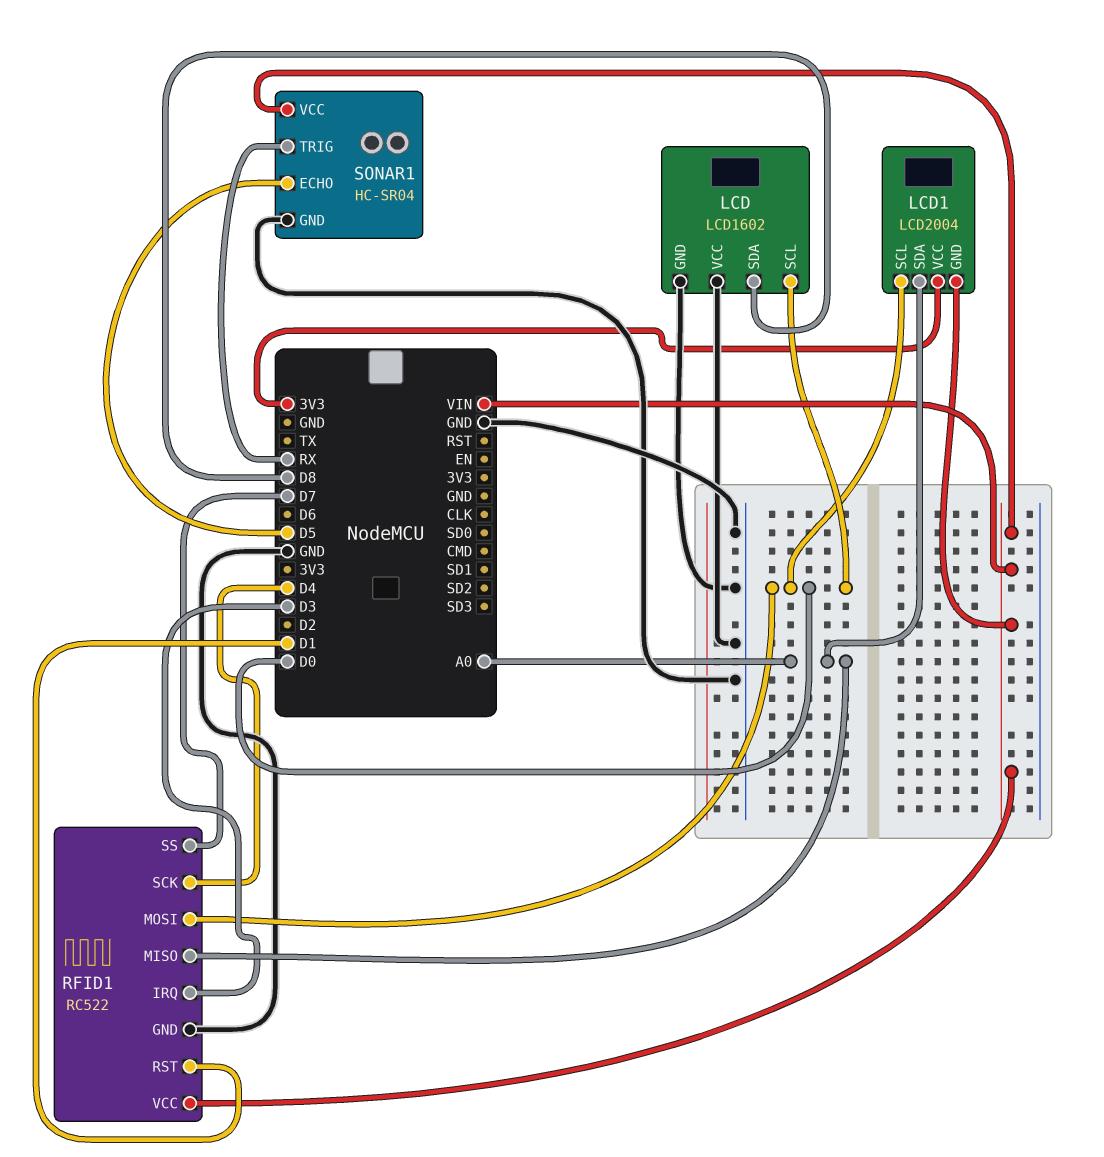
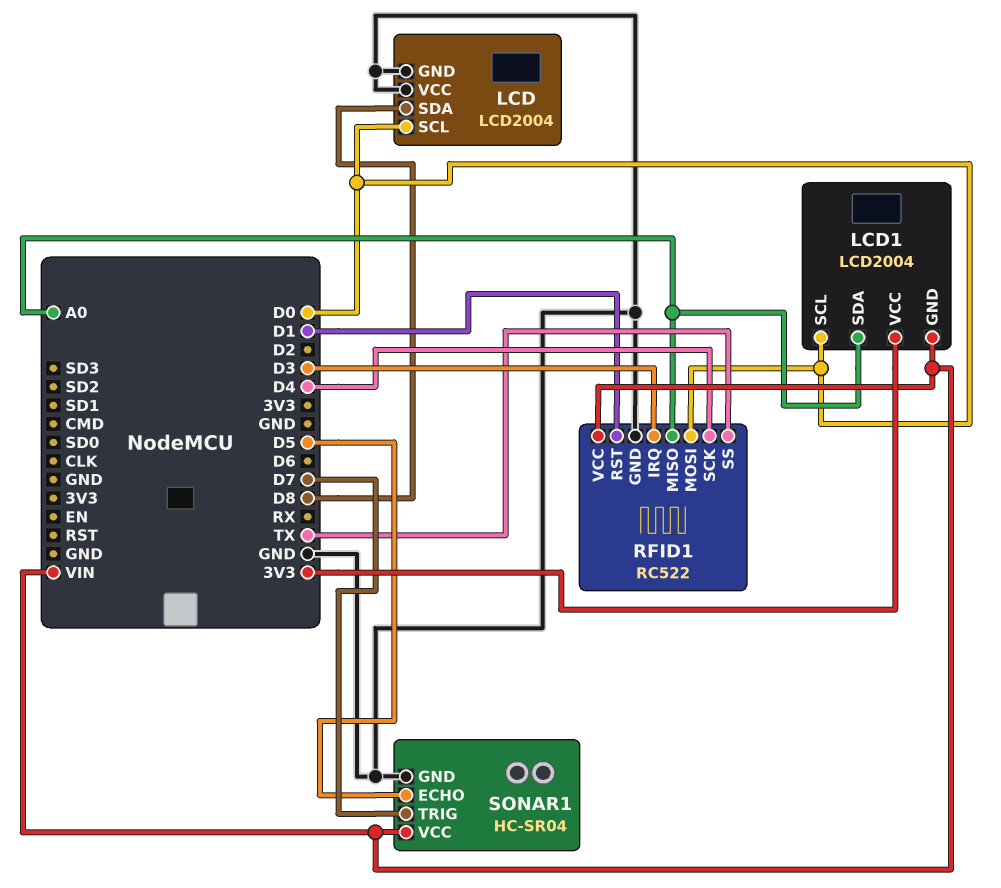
LCD: LCD1602 -> LCD2004
RFID1 pin SS: D7 -> TX
SONAR1 pin TRIG: RX -> D7

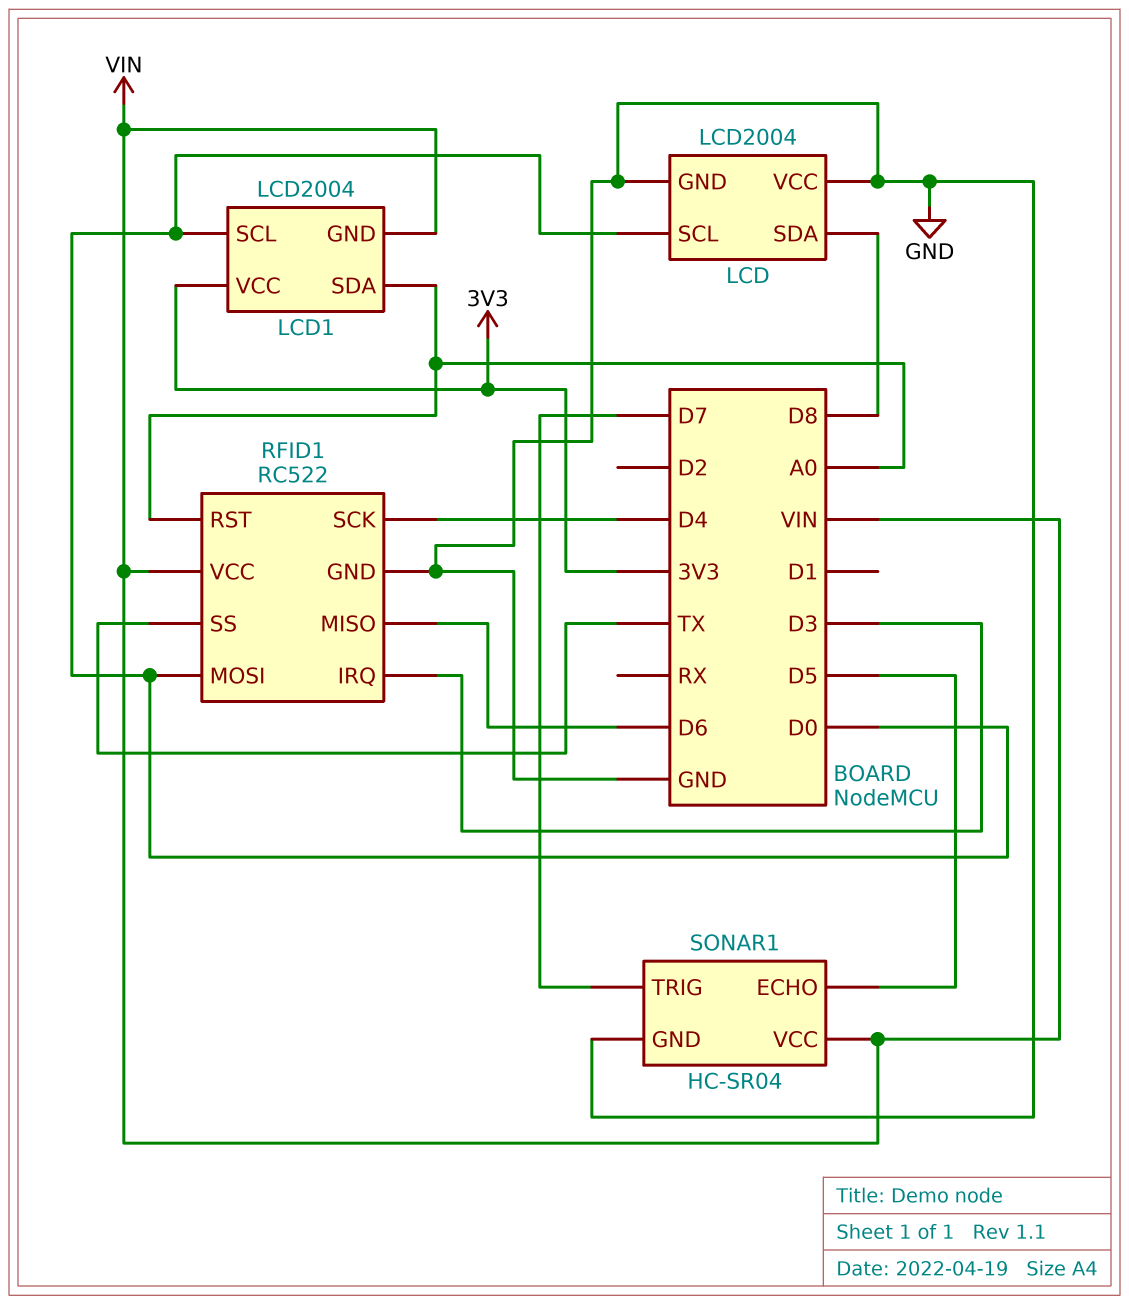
RFID1 pin MISO: A0 -> D6
RFID1 pin RST: D1 -> A0

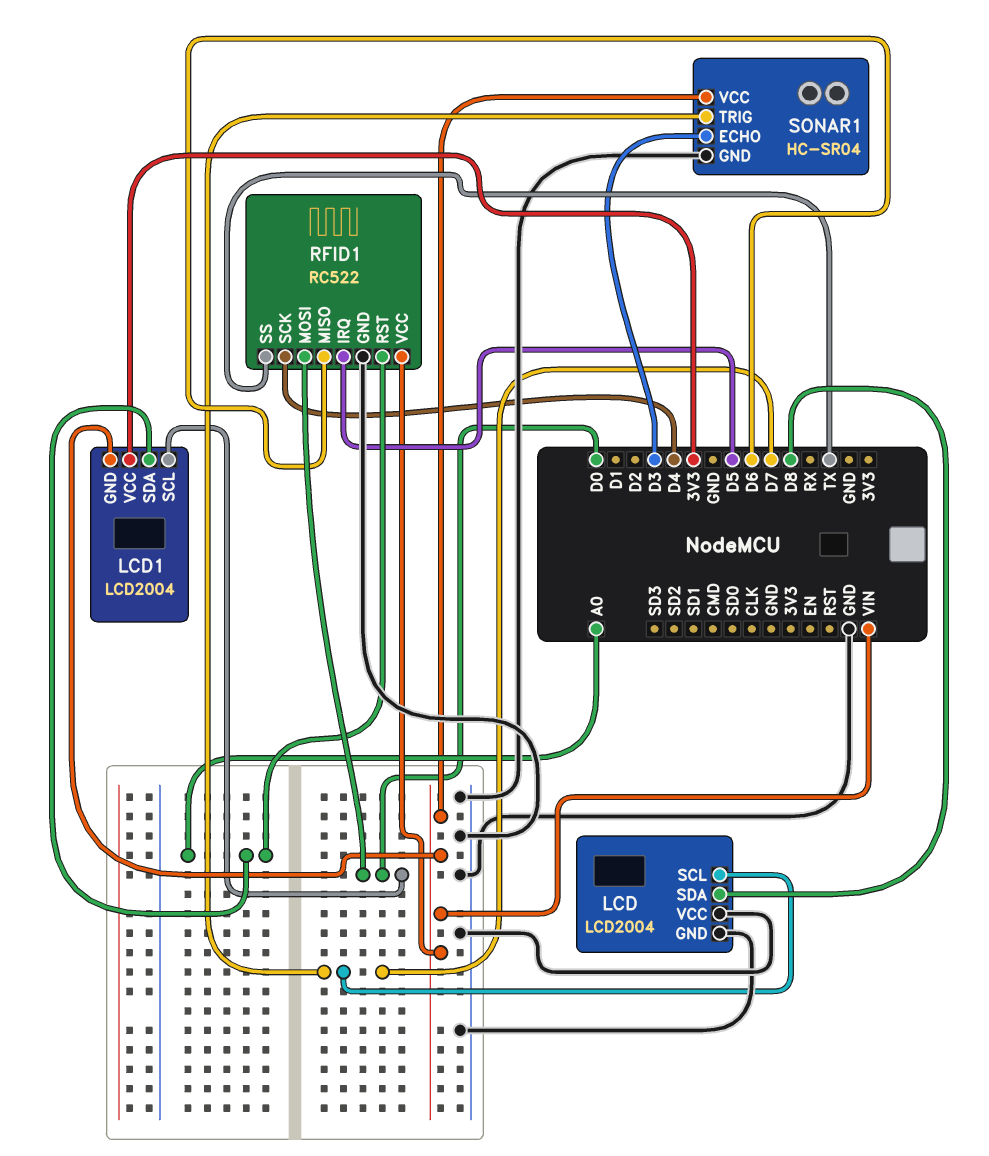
LCD pin SCL: D0 -> D7
RFID1 pin IRQ: D3 -> D5
SONAR1 pin ECHO: D5 -> D3

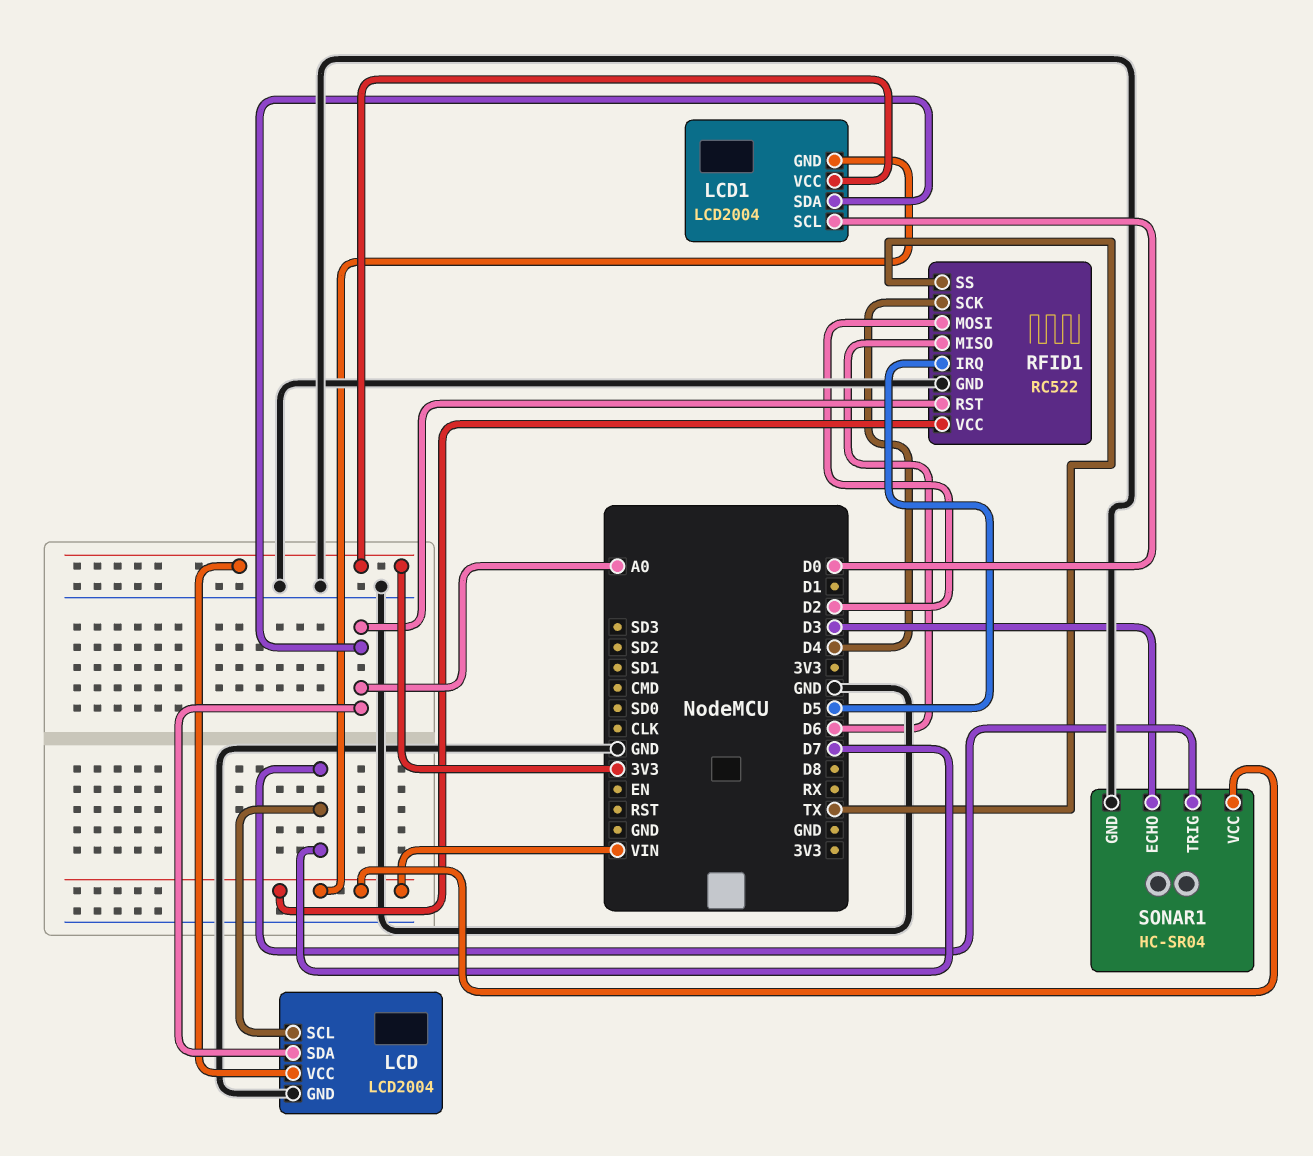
LCD pin SDA: D8 -> A0
LCD pin VCC: GND -> 3V3
RFID1 pin MOSI: D0 -> D2

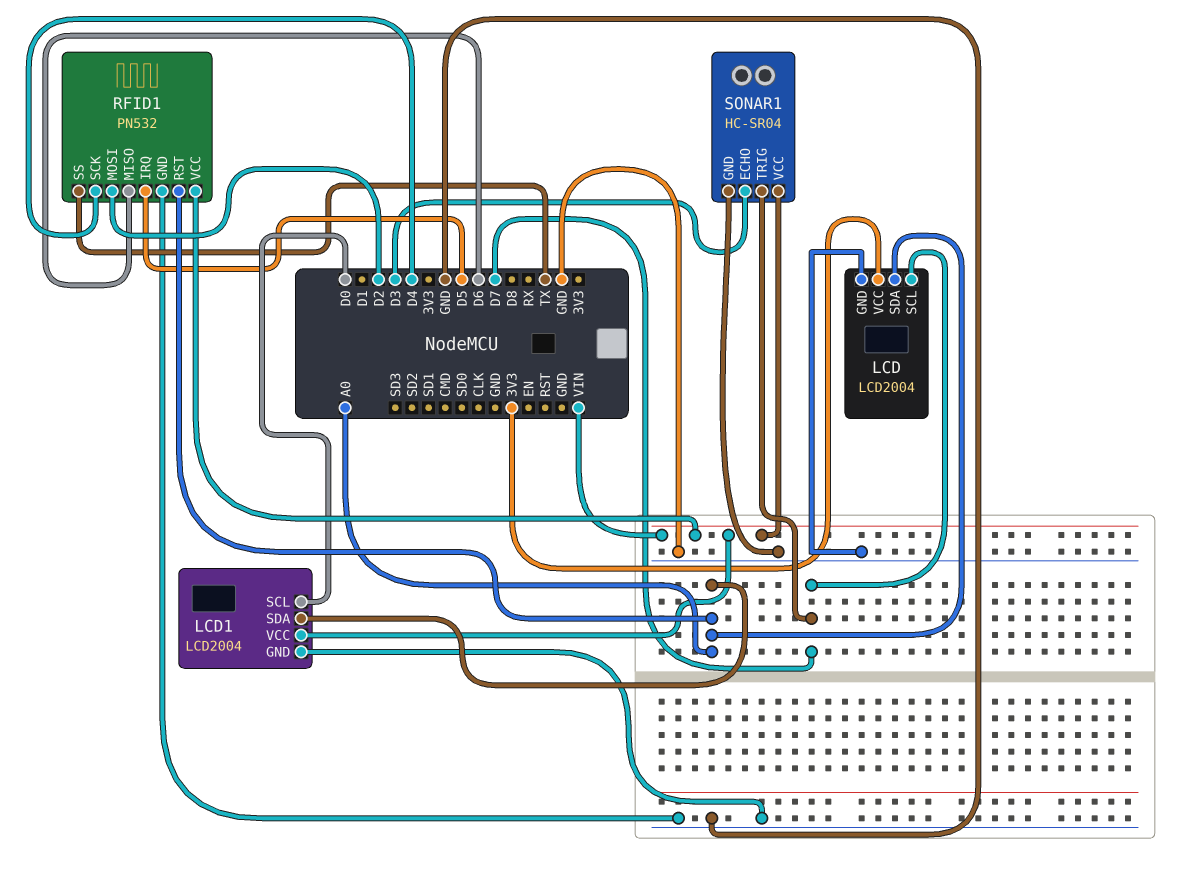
LCD1 pin GND: VIN -> GND
LCD1 pin VCC: 3V3 -> VIN
RFID1: RC522 -> PN532

